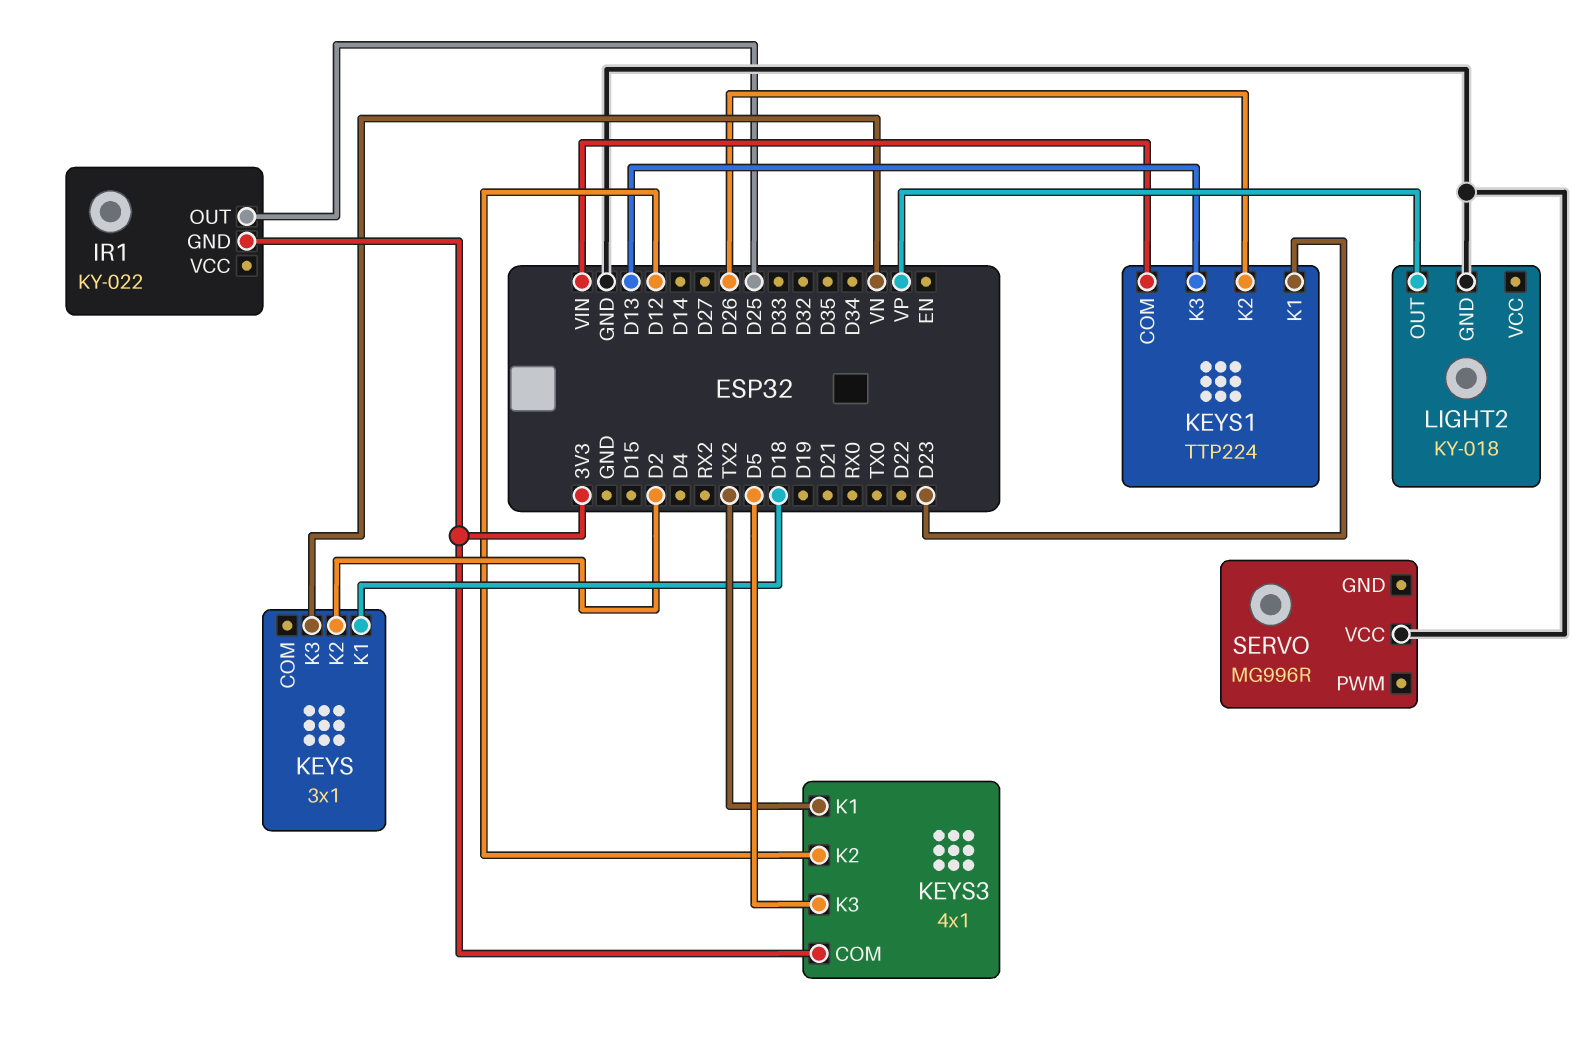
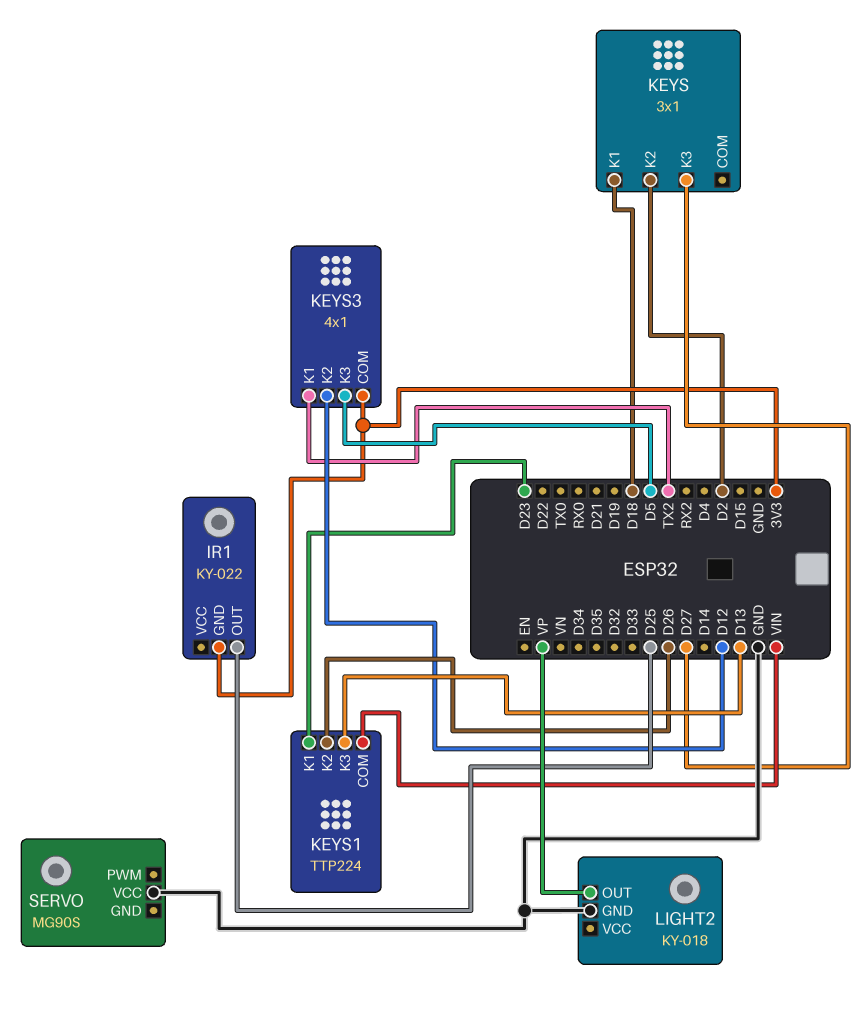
KEYS pin K3: VN -> D27
SERVO: MG996R -> MG90S

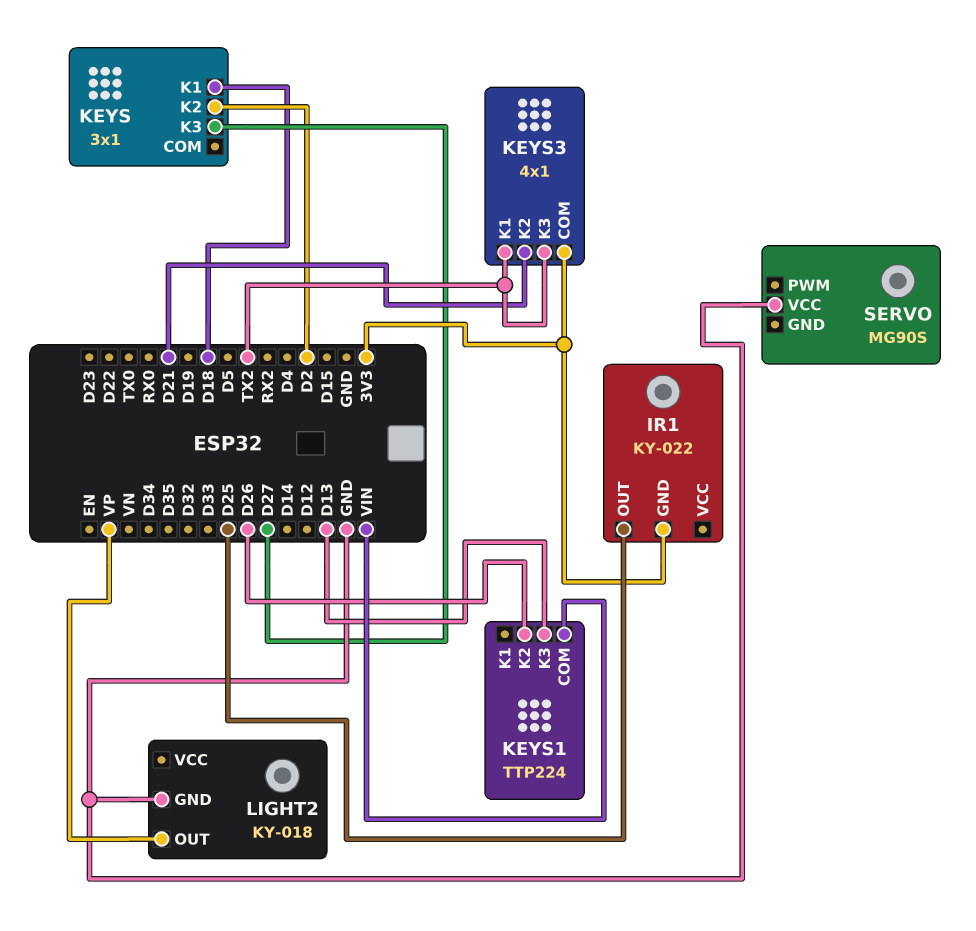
KEYS1 pin K1: D23 -> none
KEYS3 pin K2: D12 -> D21
KEYS3 pin K3: D5 -> TX2

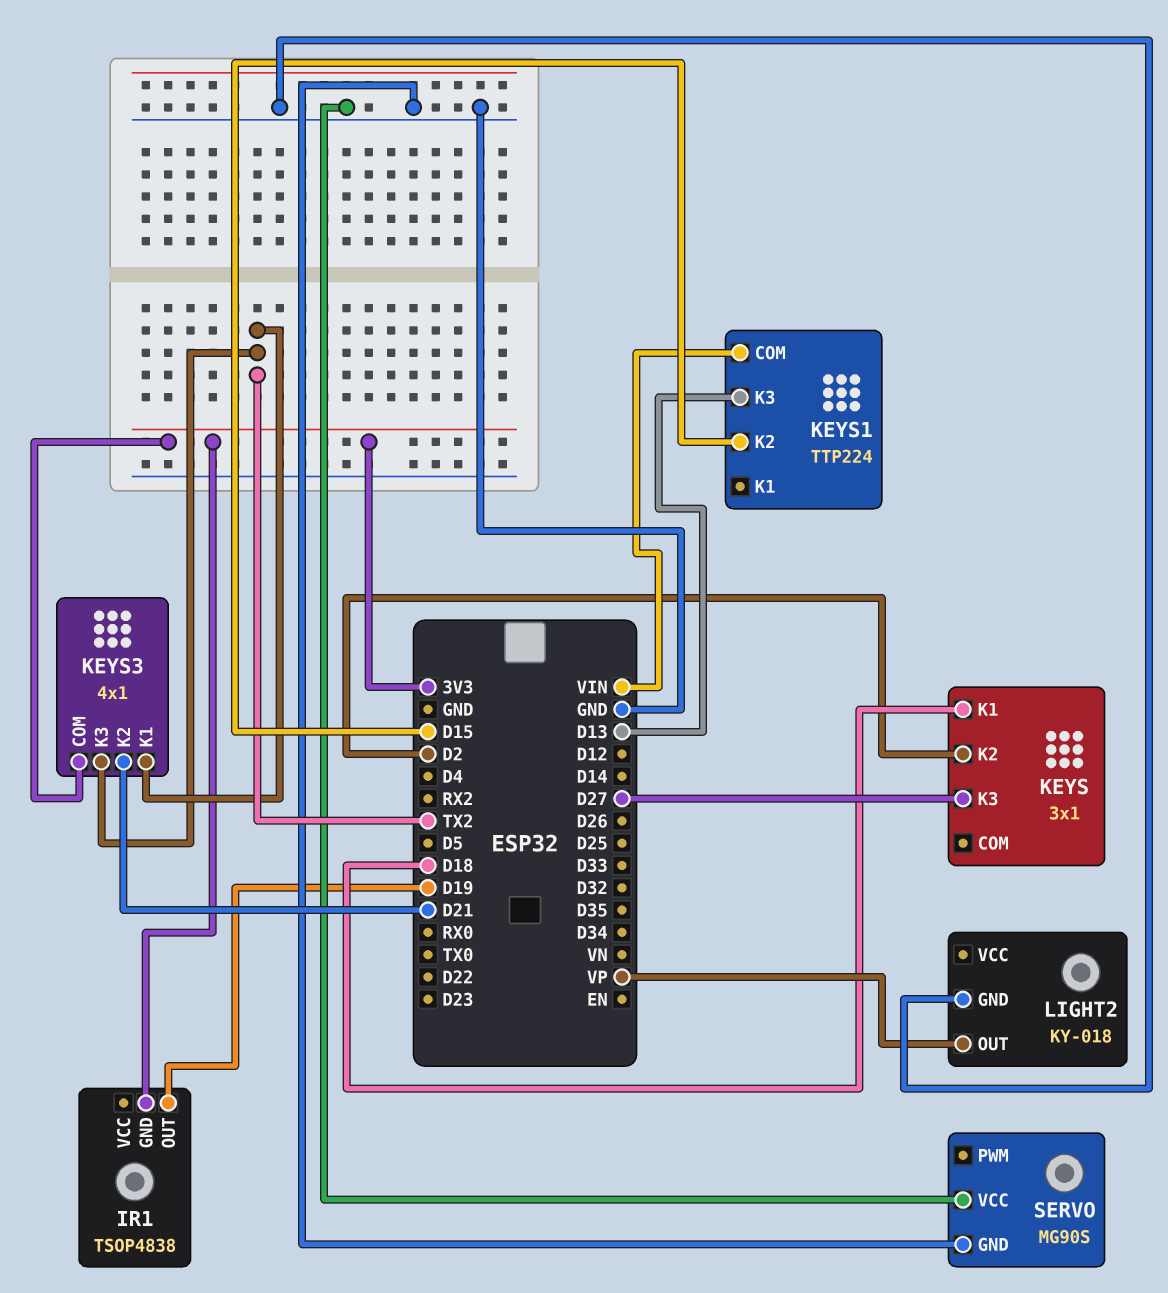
IR1: KY-022 -> TSOP4838
IR1 pin OUT: D25 -> D19
KEYS1 pin K2: D26 -> D15
SERVO pin GND: none -> GND

